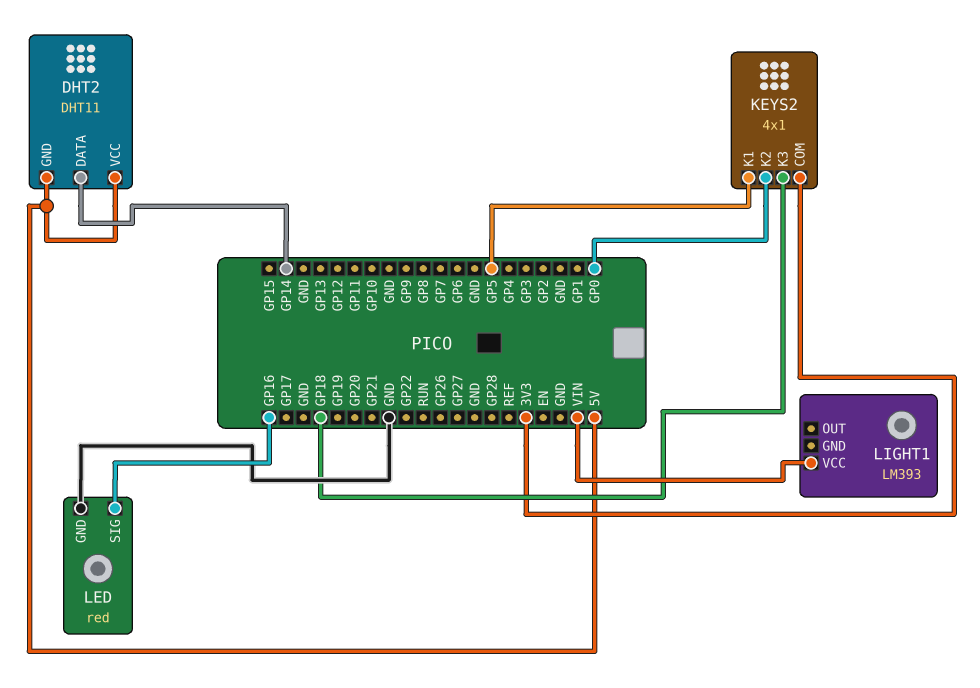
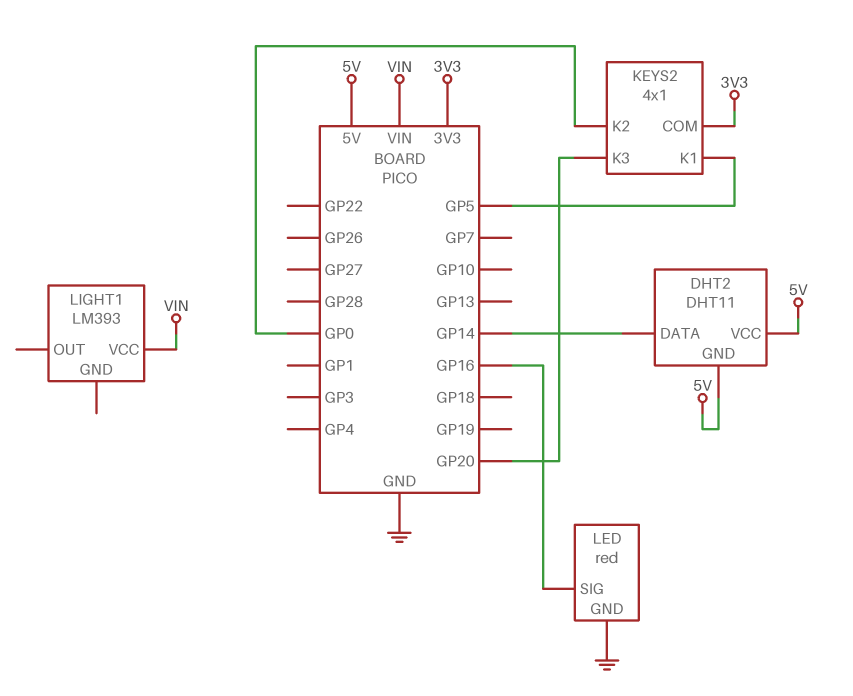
KEYS2 pin K3: GP18 -> GP20

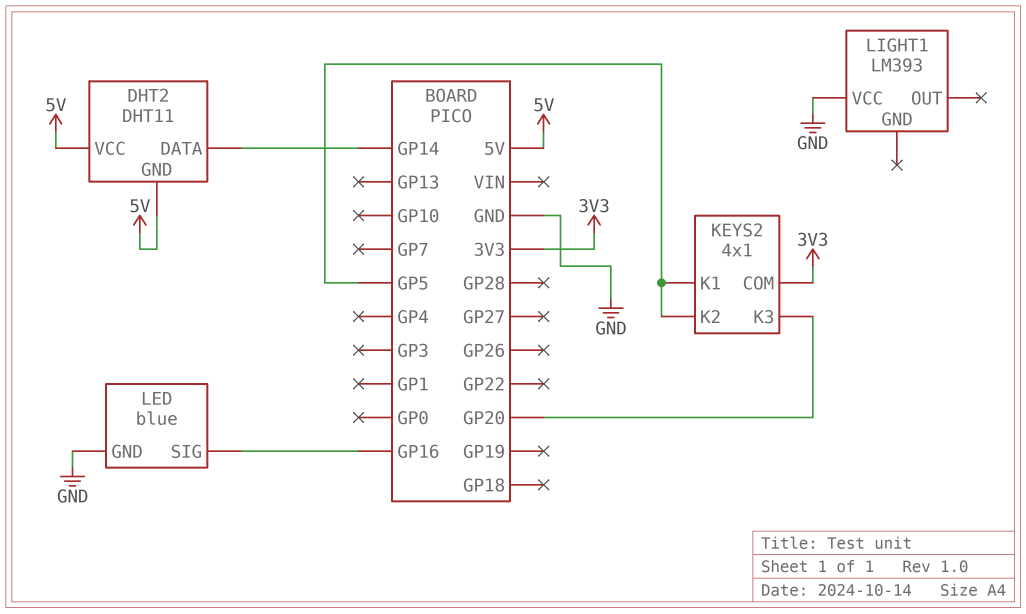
KEYS2 pin K2: GP0 -> GP5
LED: red -> blue
LIGHT1 pin VCC: VIN -> GND

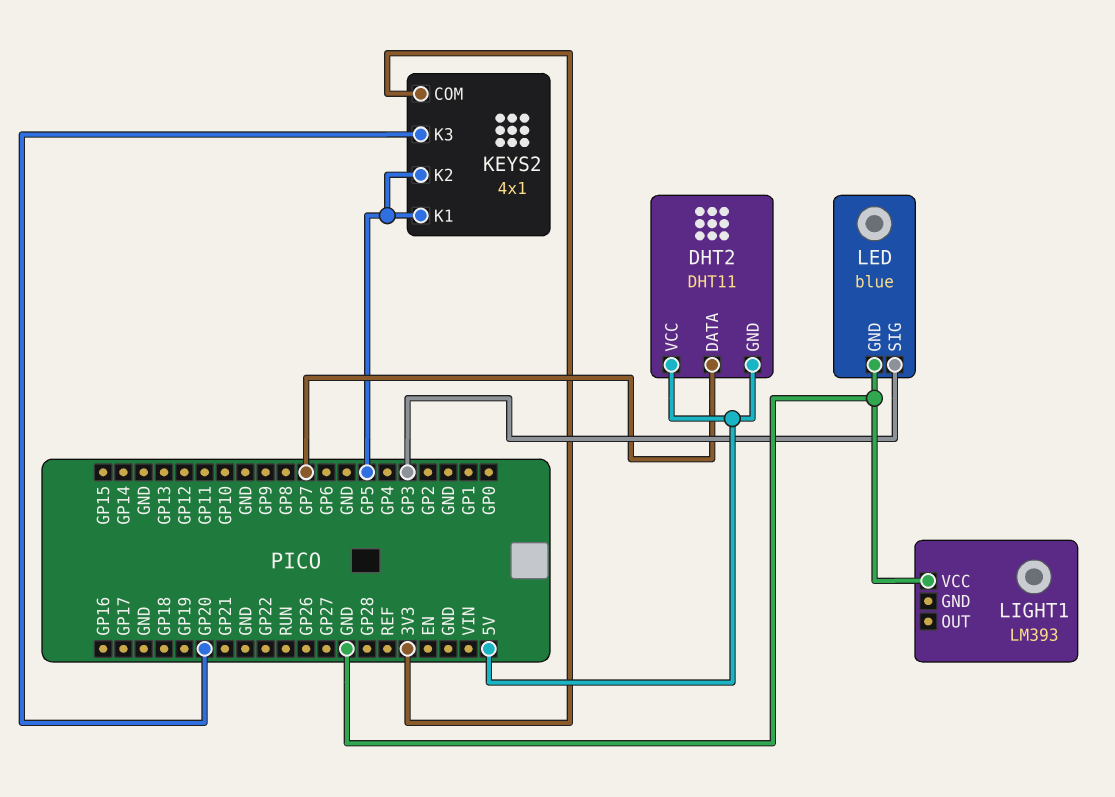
DHT2 pin DATA: GP14 -> GP7
LED pin SIG: GP16 -> GP3

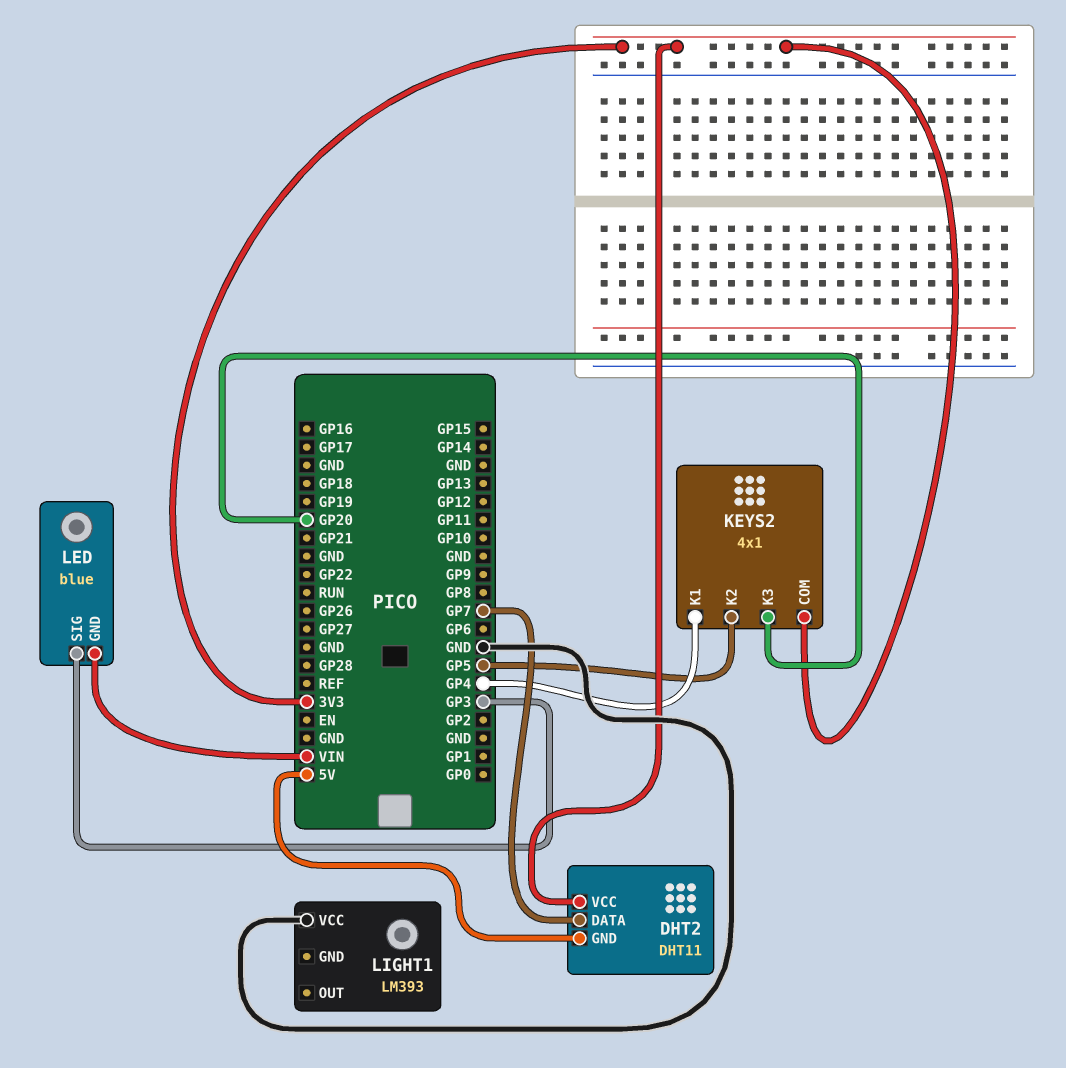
DHT2 pin VCC: 5V -> 3V3
KEYS2 pin K1: GP5 -> GP4
LED pin GND: GND -> VIN

